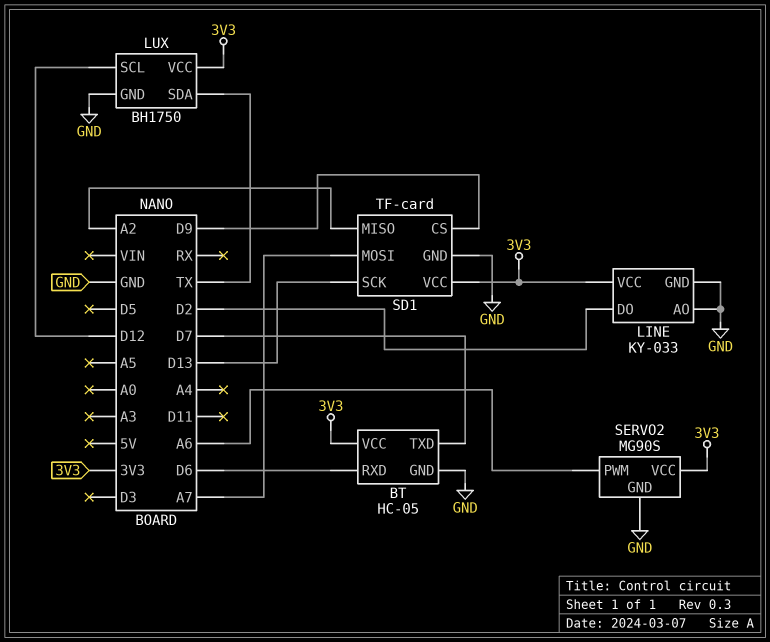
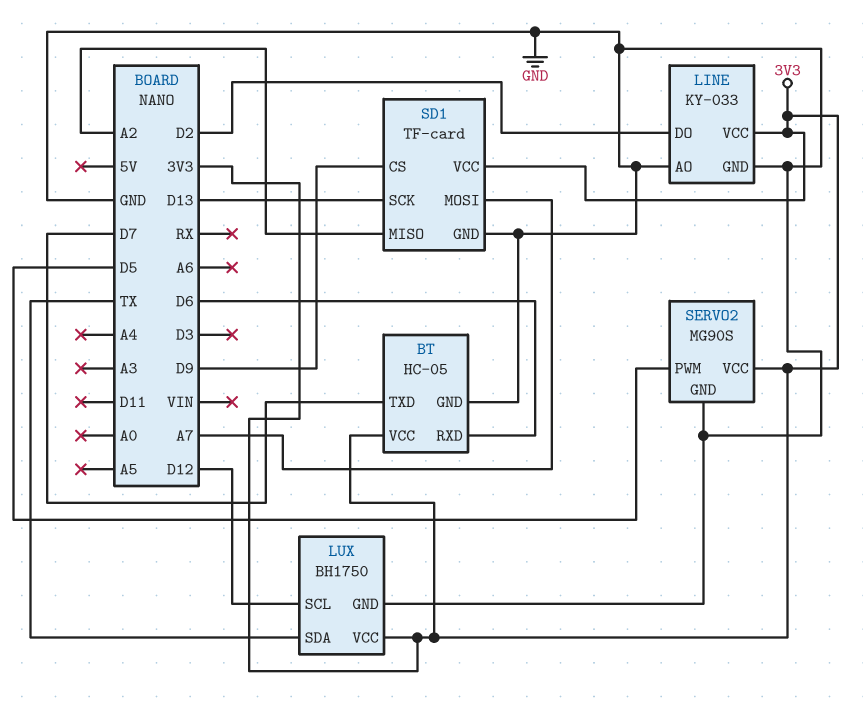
SERVO2 pin PWM: A6 -> D5

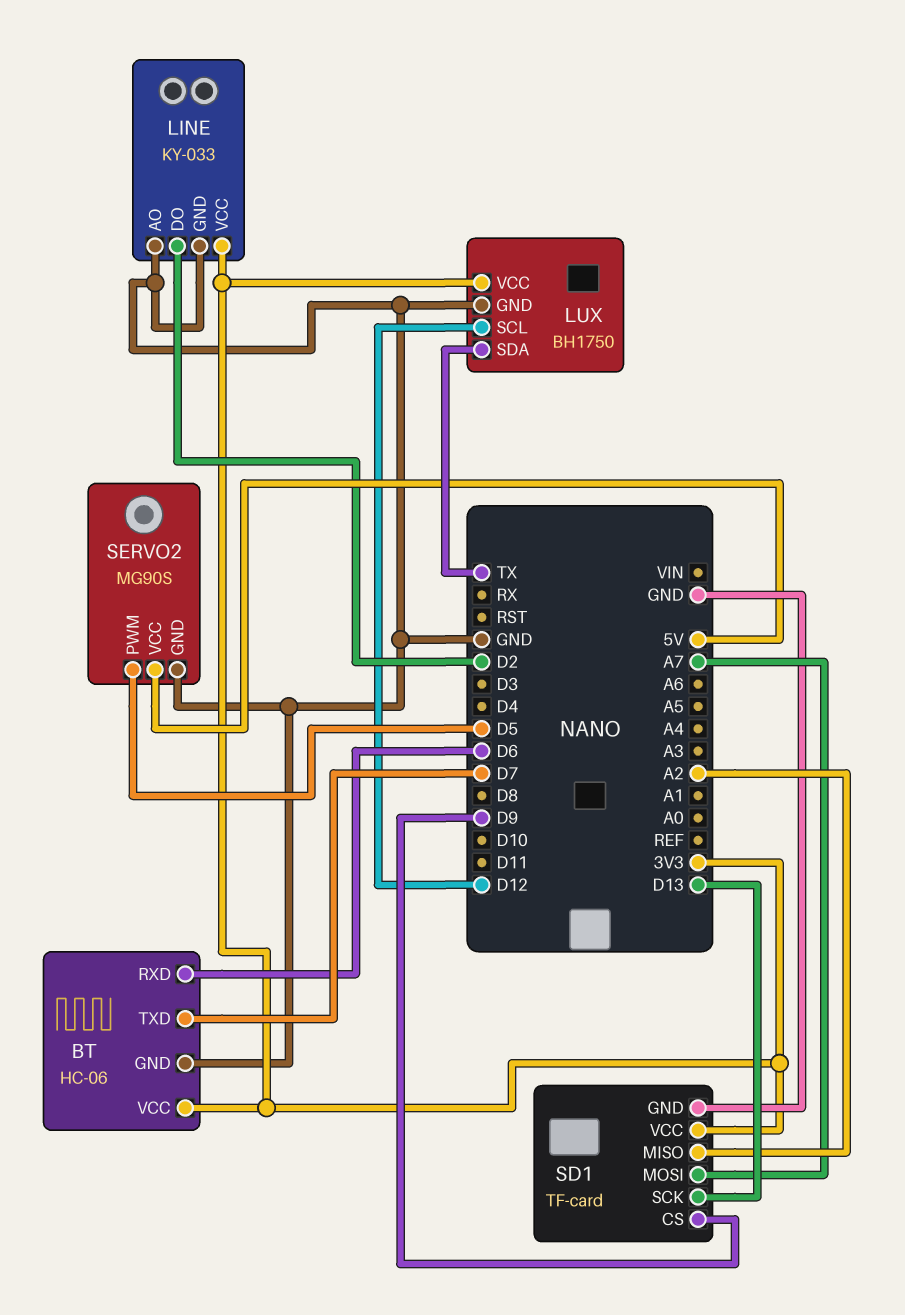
BT: HC-05 -> HC-06
SERVO2 pin VCC: 3V3 -> 5V

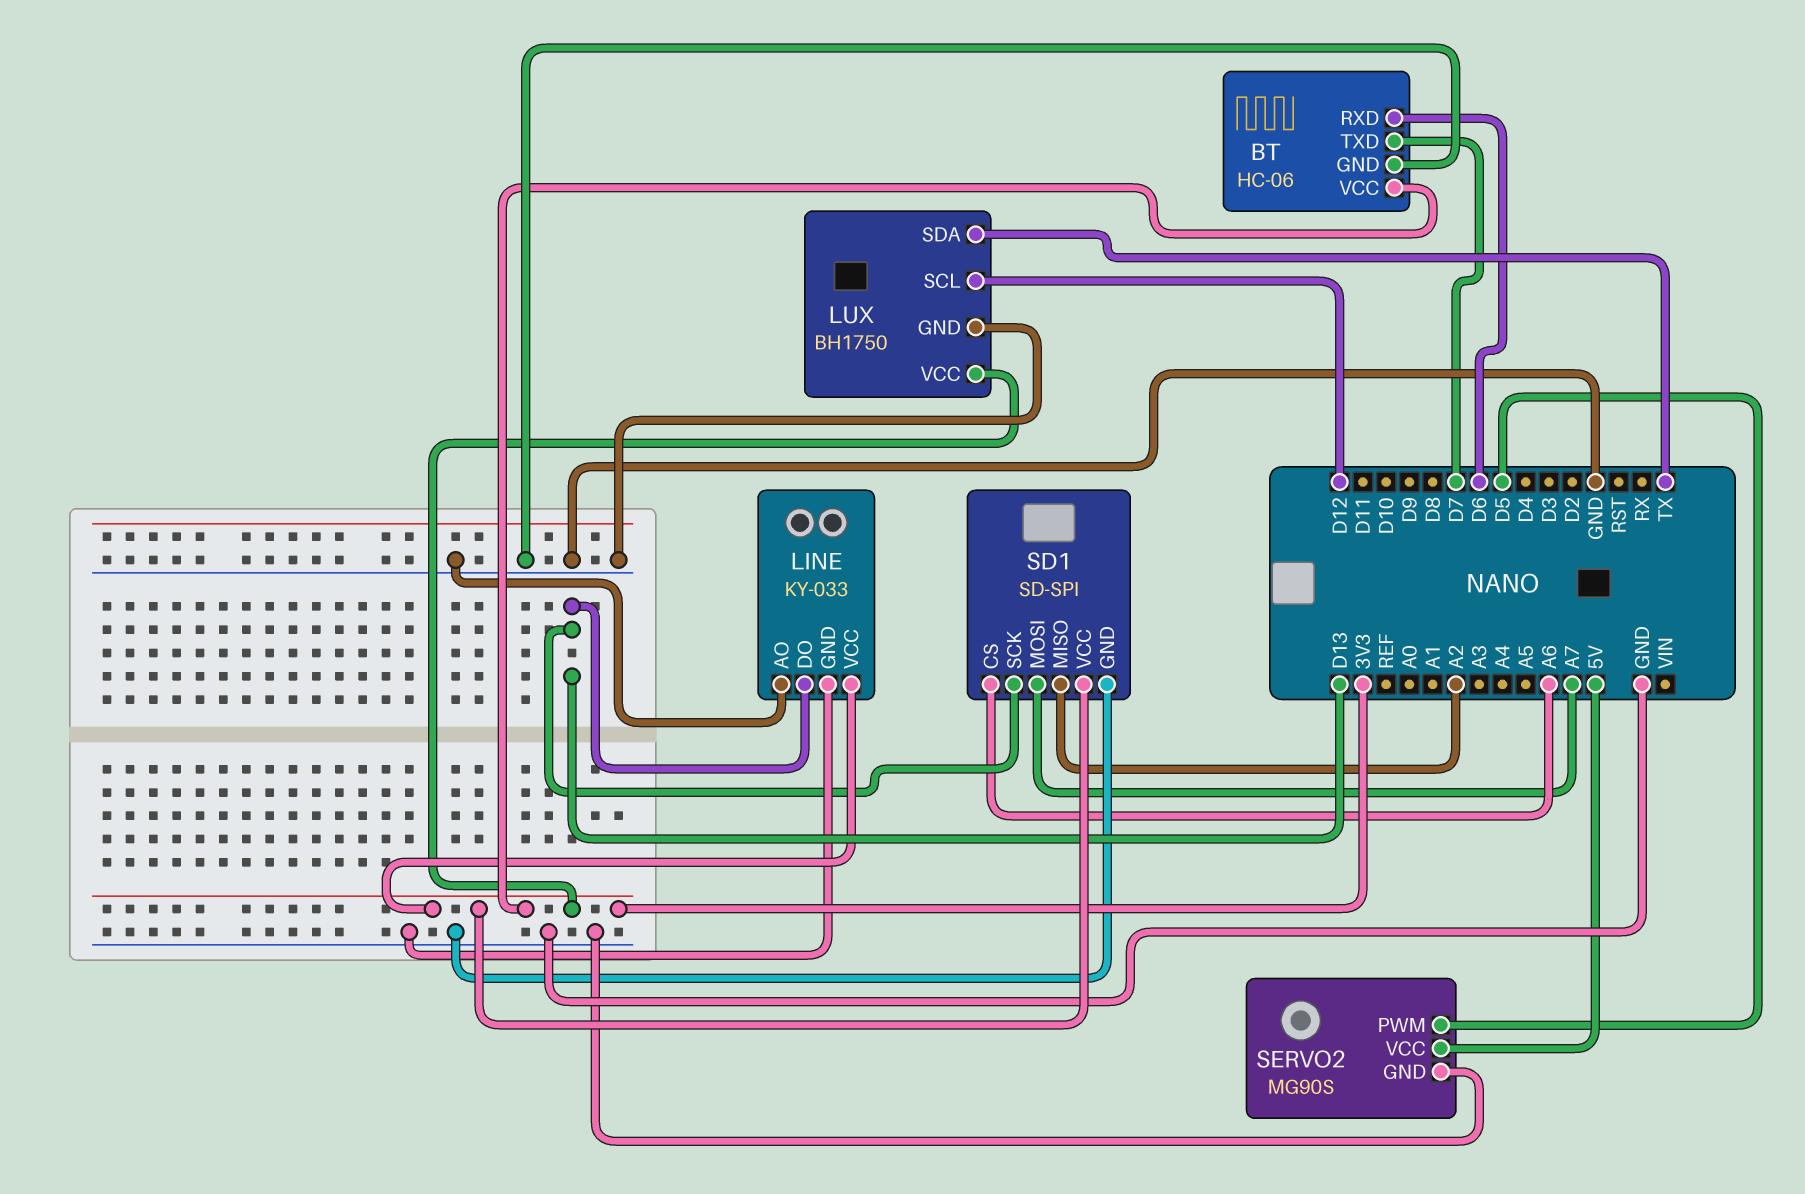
LINE pin DO: D2 -> D13
SD1: TF-card -> SD-SPI
SD1 pin CS: D9 -> A6

